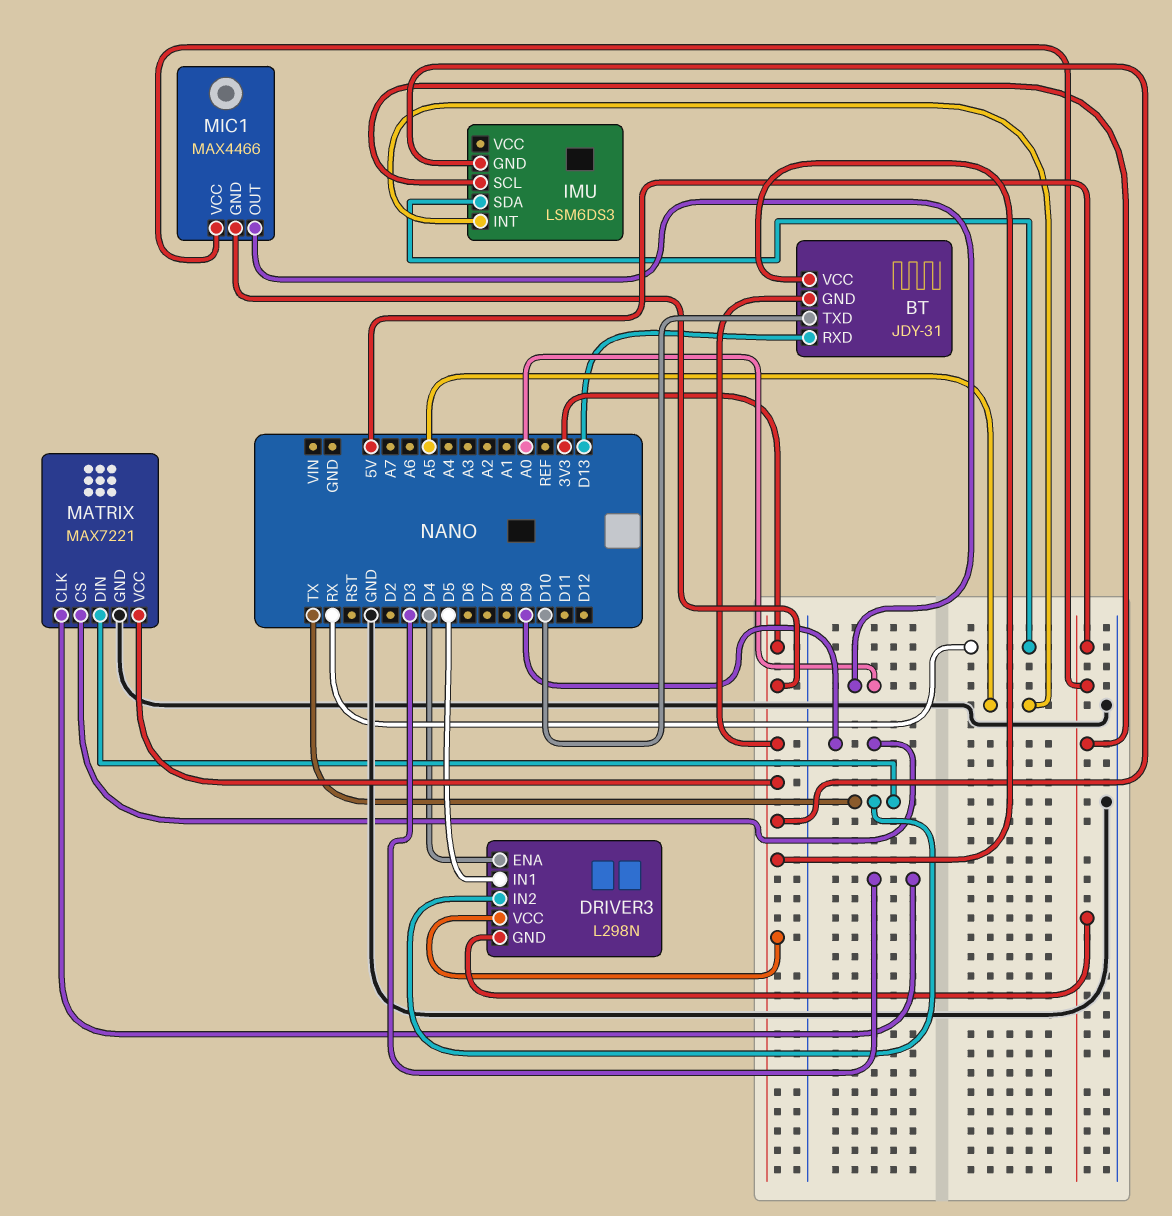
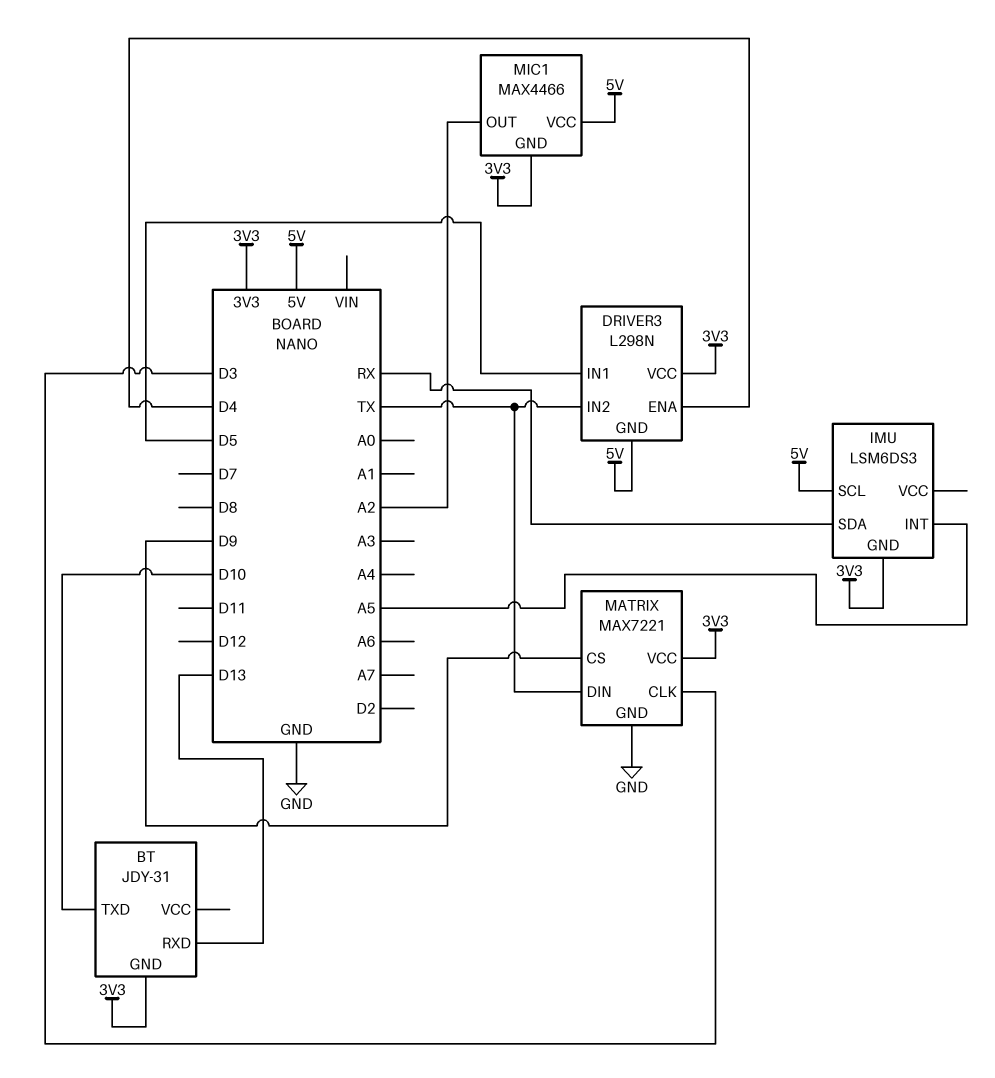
BT pin VCC: 3V3 -> none
MIC1 pin OUT: A0 -> A2

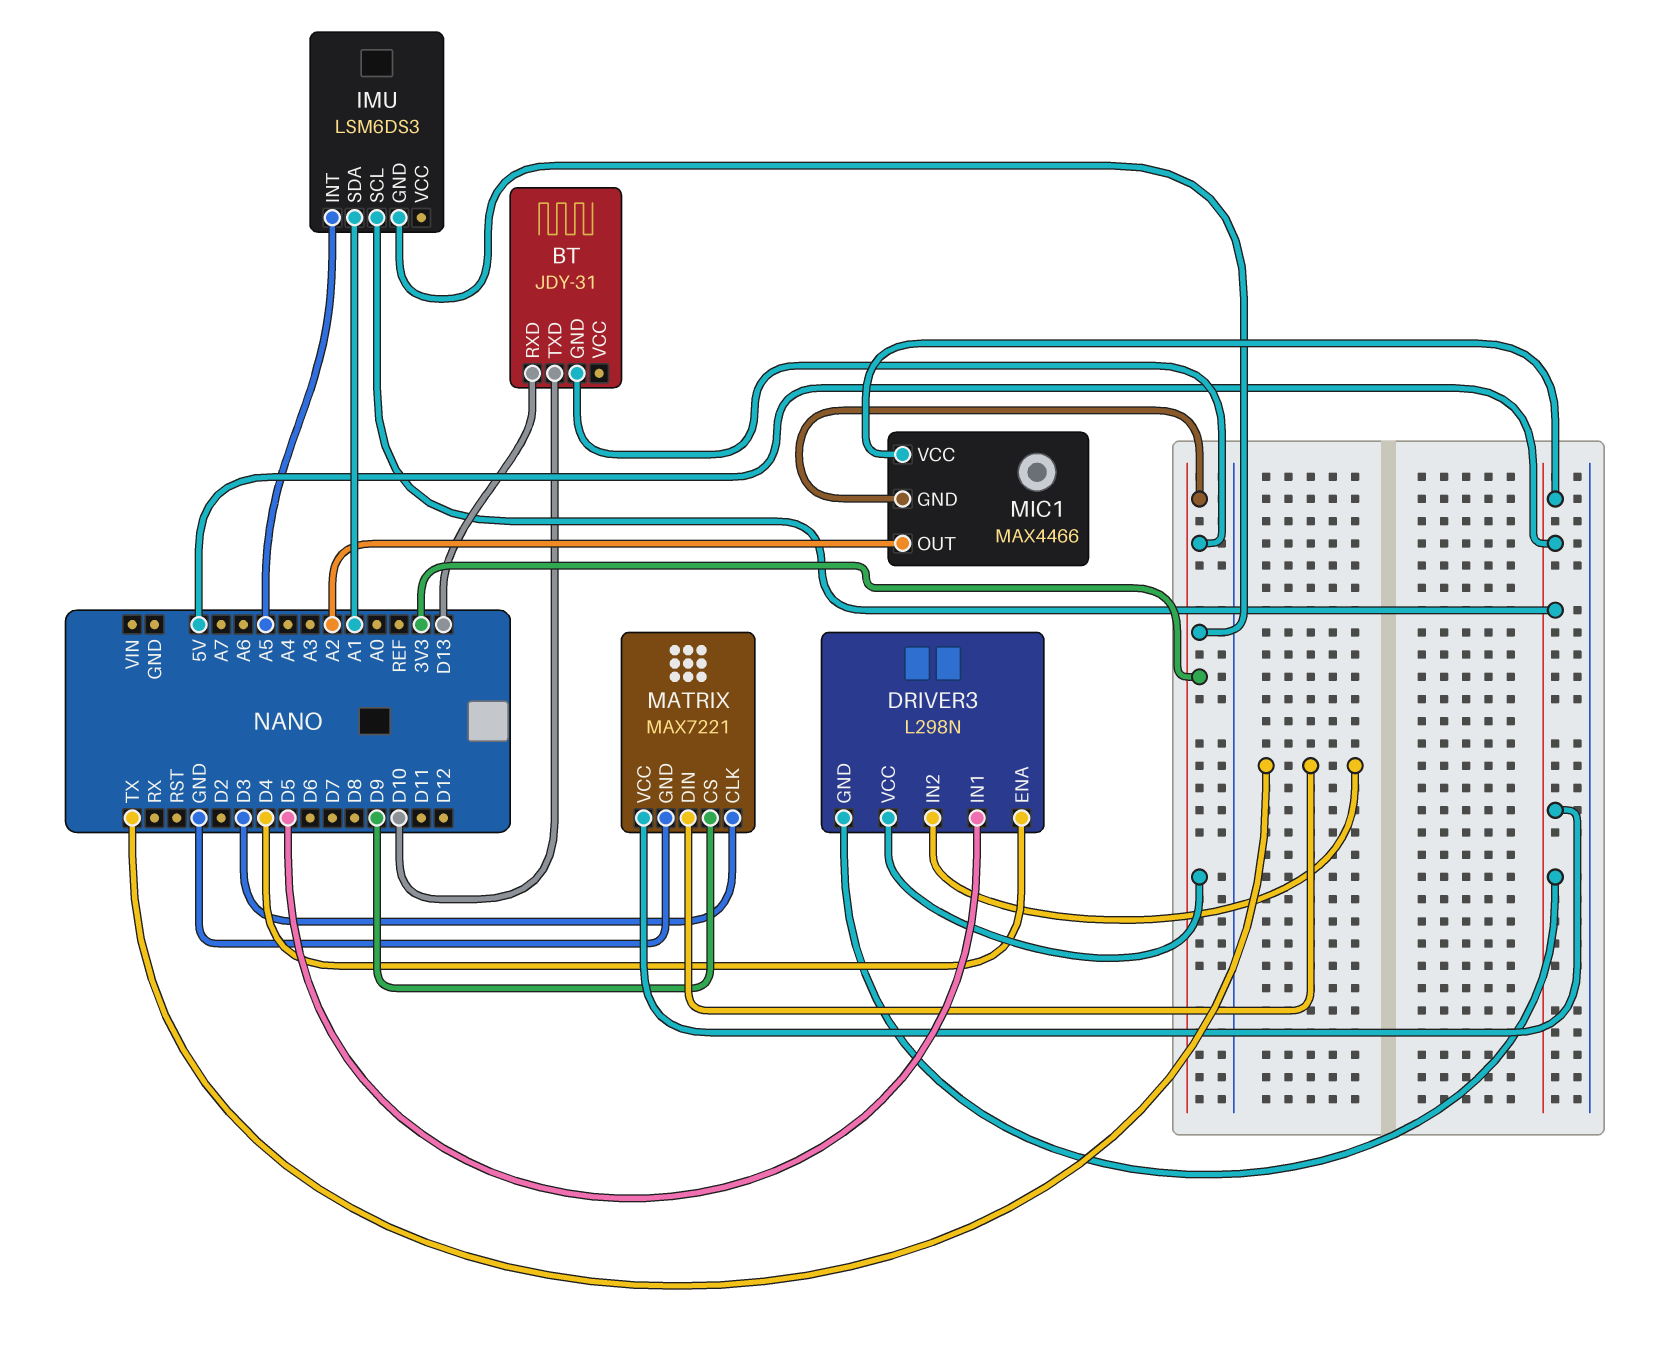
IMU pin SDA: RX -> A1
MATRIX pin VCC: 3V3 -> 5V

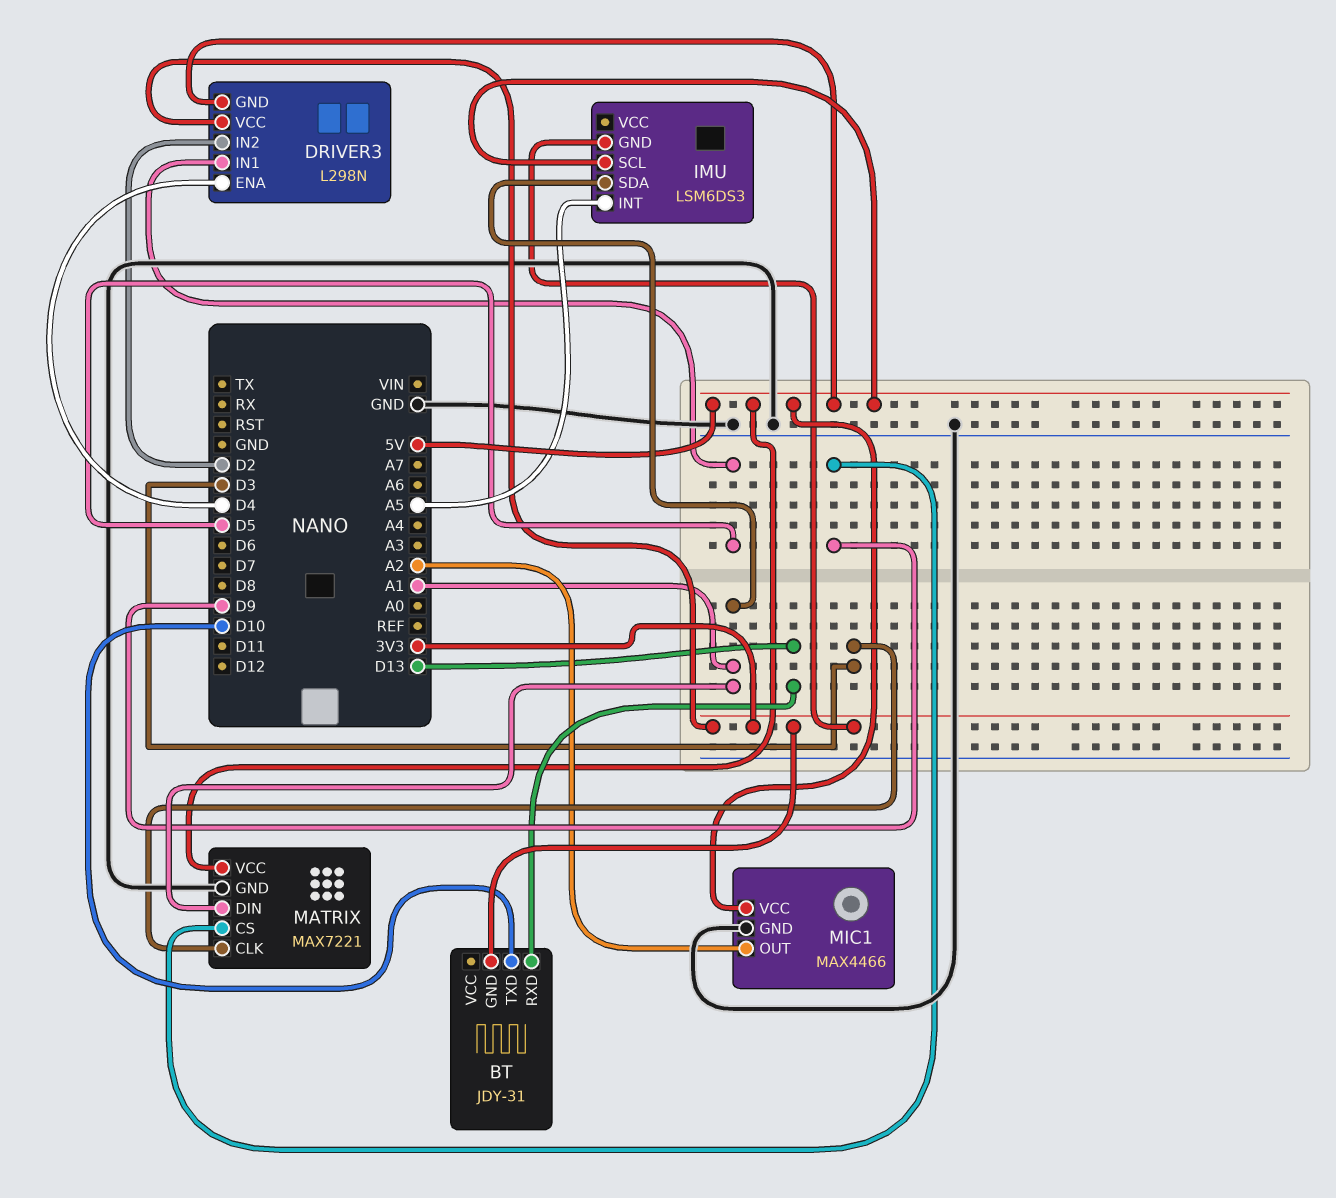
DRIVER3 pin IN2: TX -> D2
MATRIX pin DIN: TX -> A1
MIC1 pin GND: 3V3 -> GND

